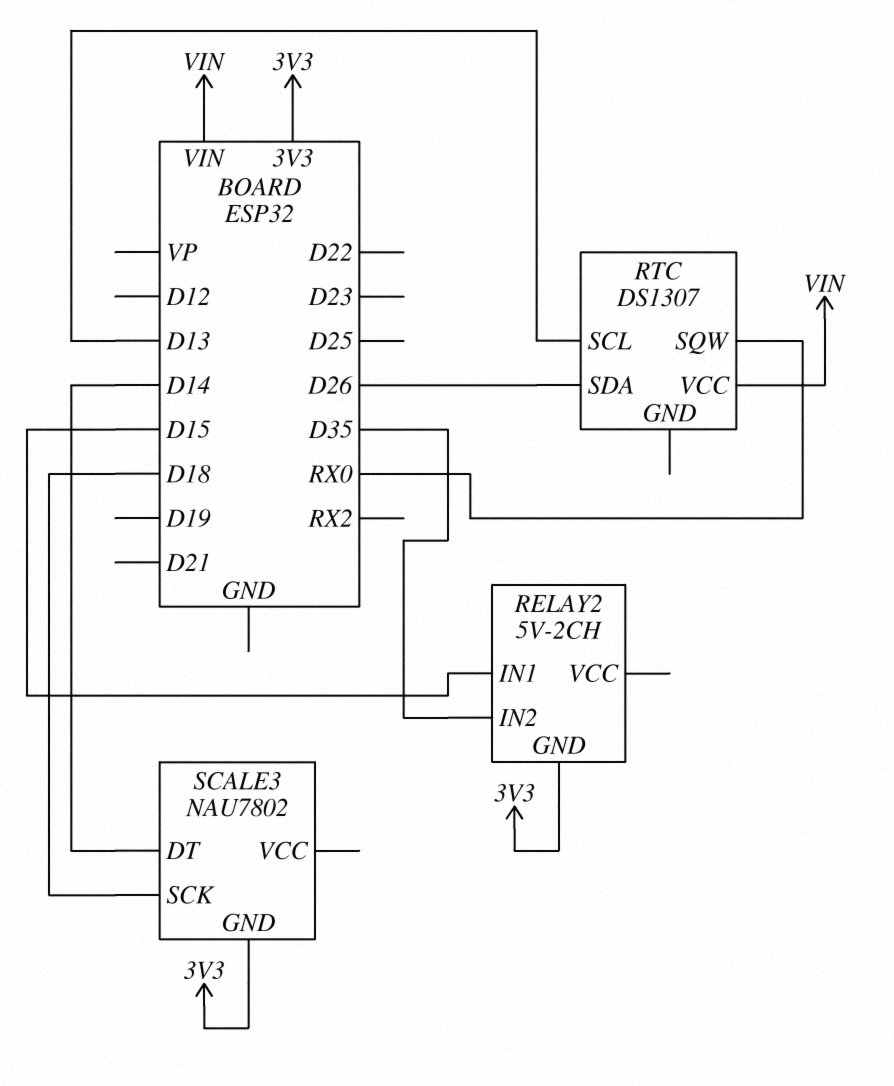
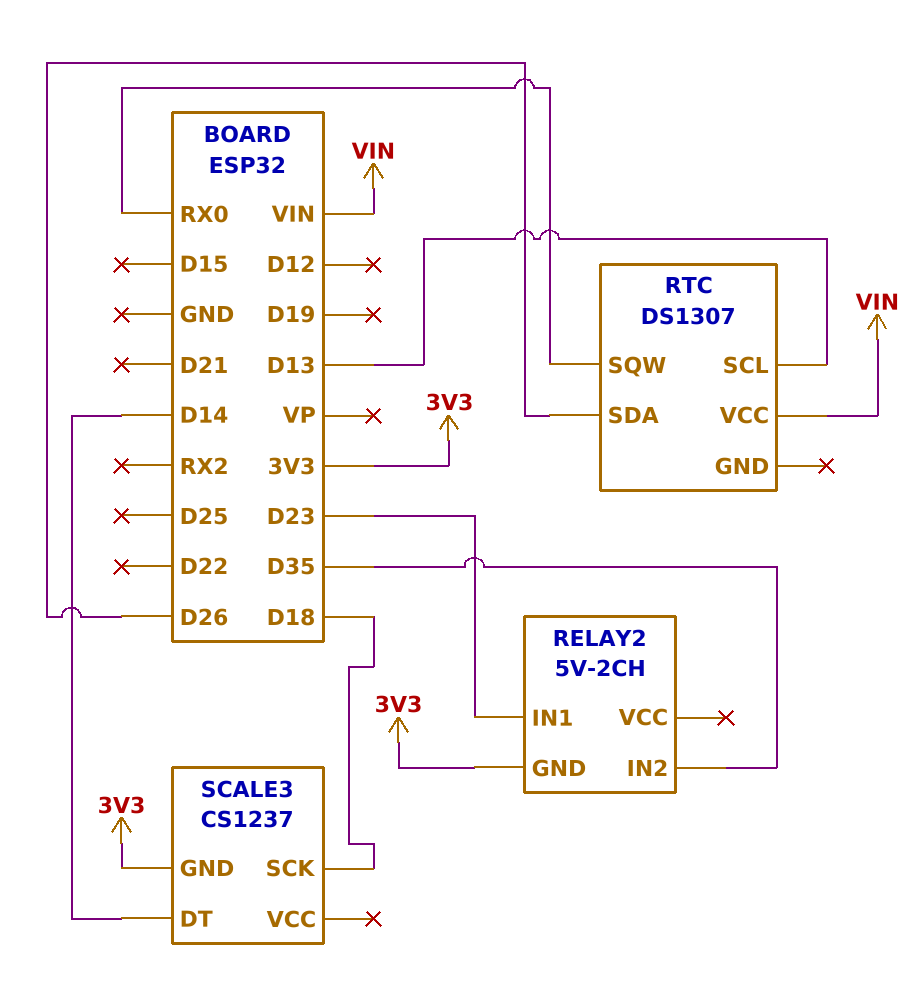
RELAY2 pin IN1: D15 -> D23
SCALE3: NAU7802 -> CS1237

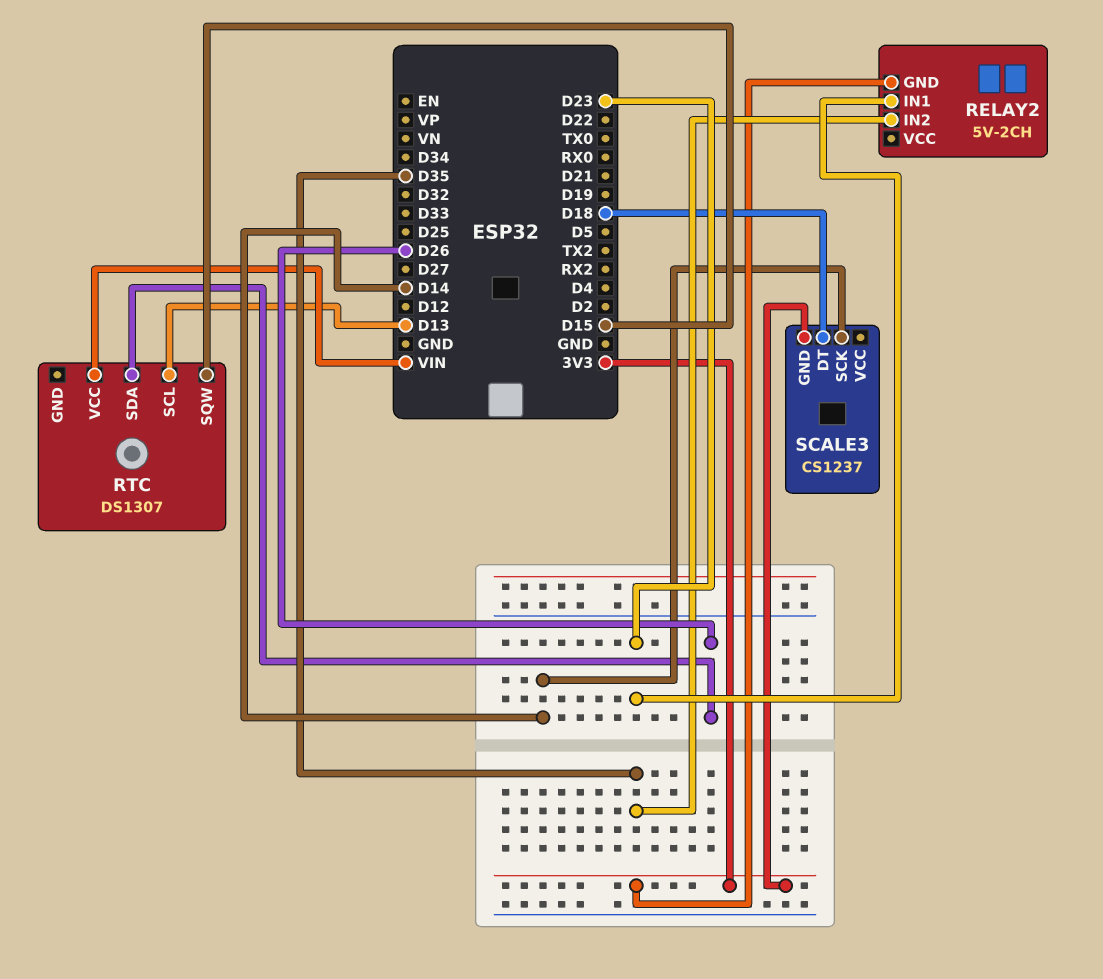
RTC pin SQW: RX0 -> D15
SCALE3 pin DT: D14 -> D18
SCALE3 pin SCK: D18 -> D14

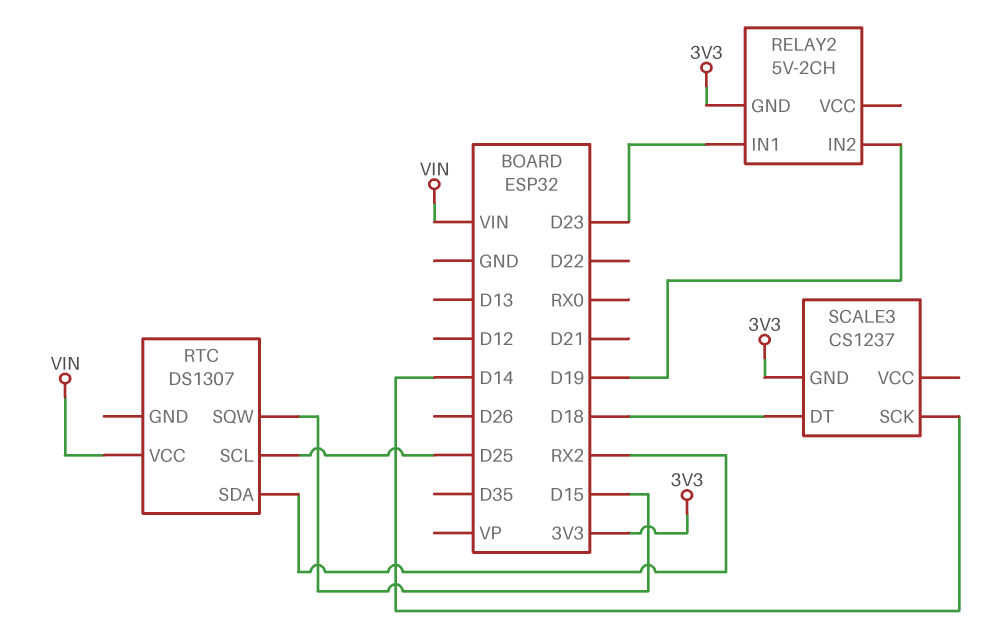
RELAY2 pin IN2: D35 -> D19
RTC pin SCL: D13 -> D25
RTC pin SDA: D26 -> RX2

